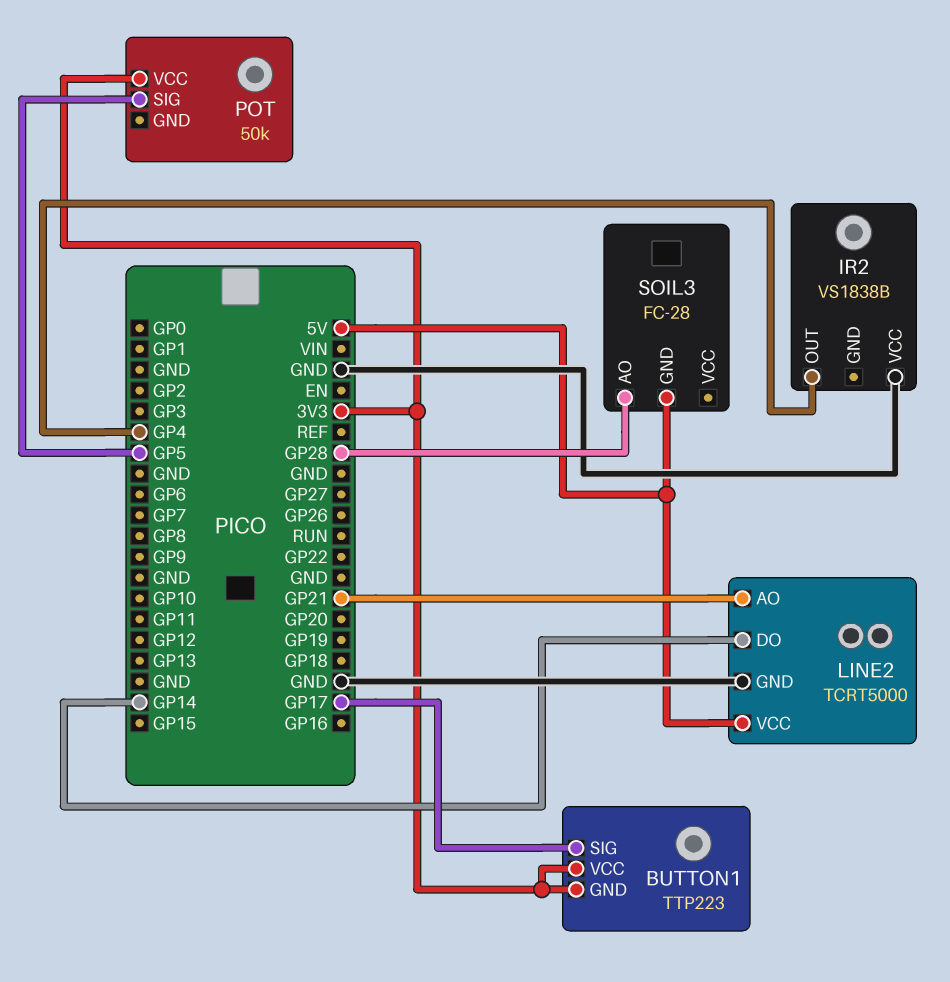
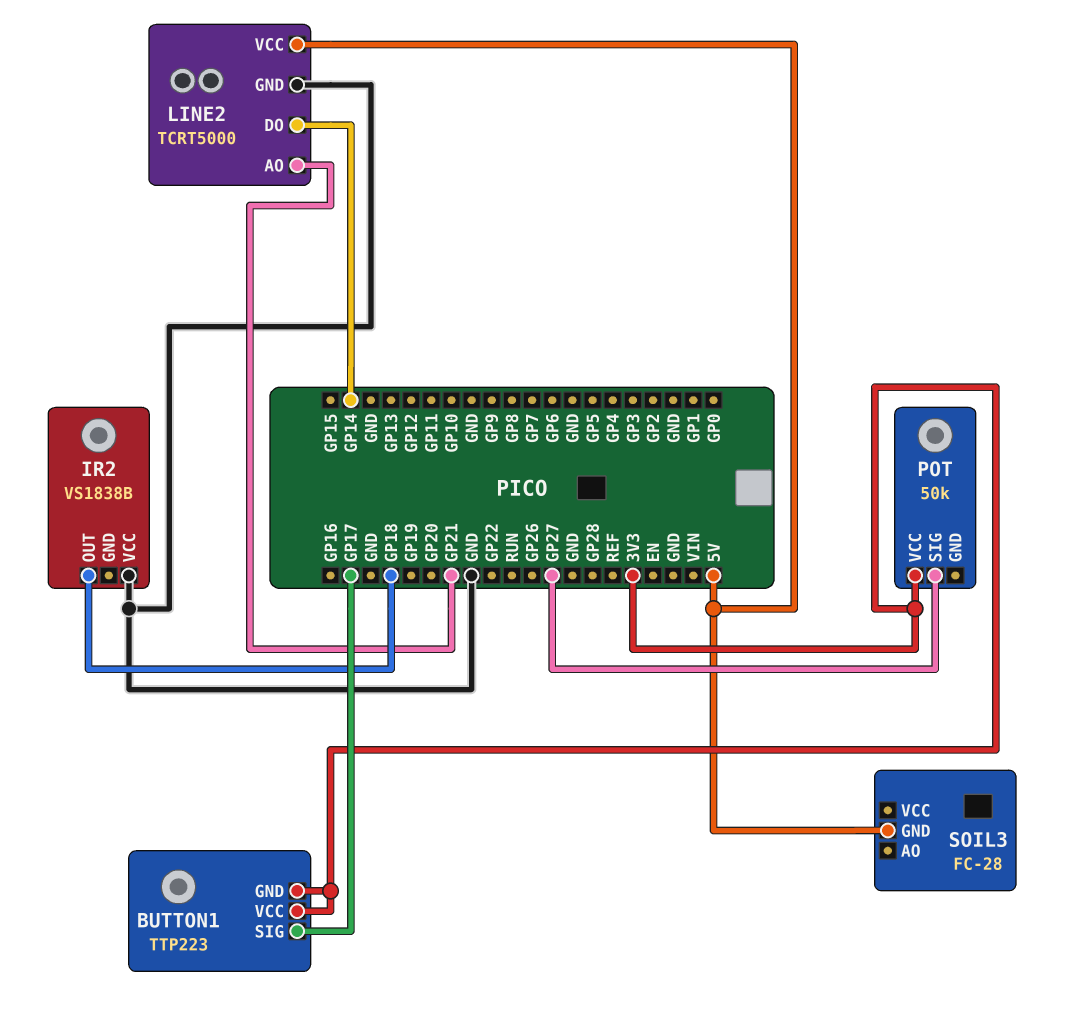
IR2 pin OUT: GP4 -> GP18
POT pin SIG: GP5 -> GP27
SOIL3 pin AO: GP28 -> none

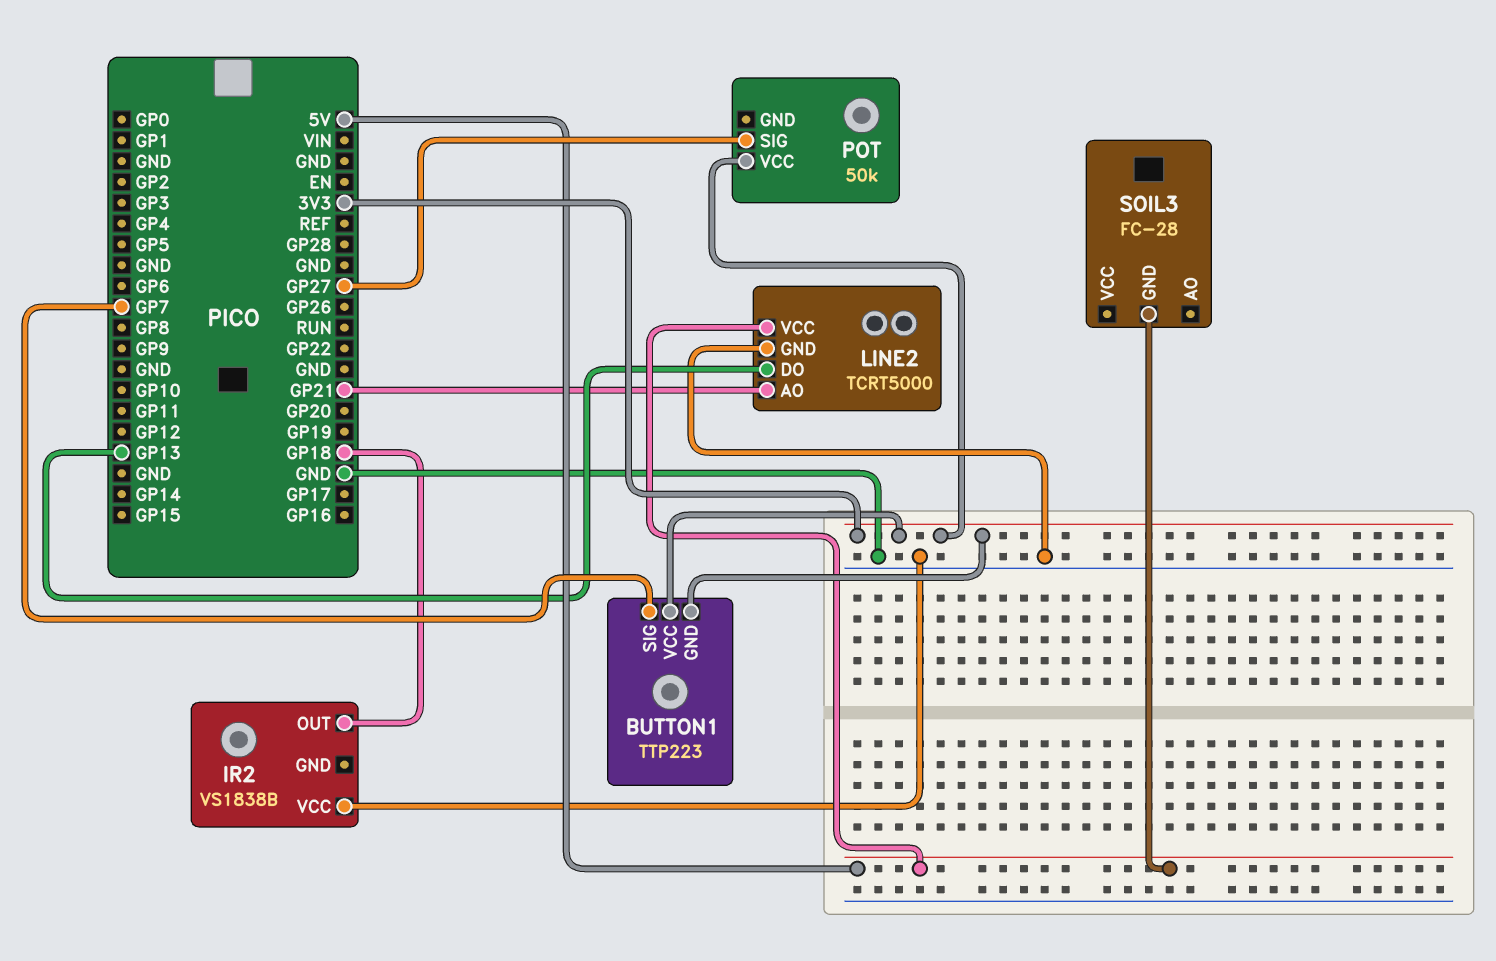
BUTTON1 pin SIG: GP17 -> GP7
LINE2 pin DO: GP14 -> GP13

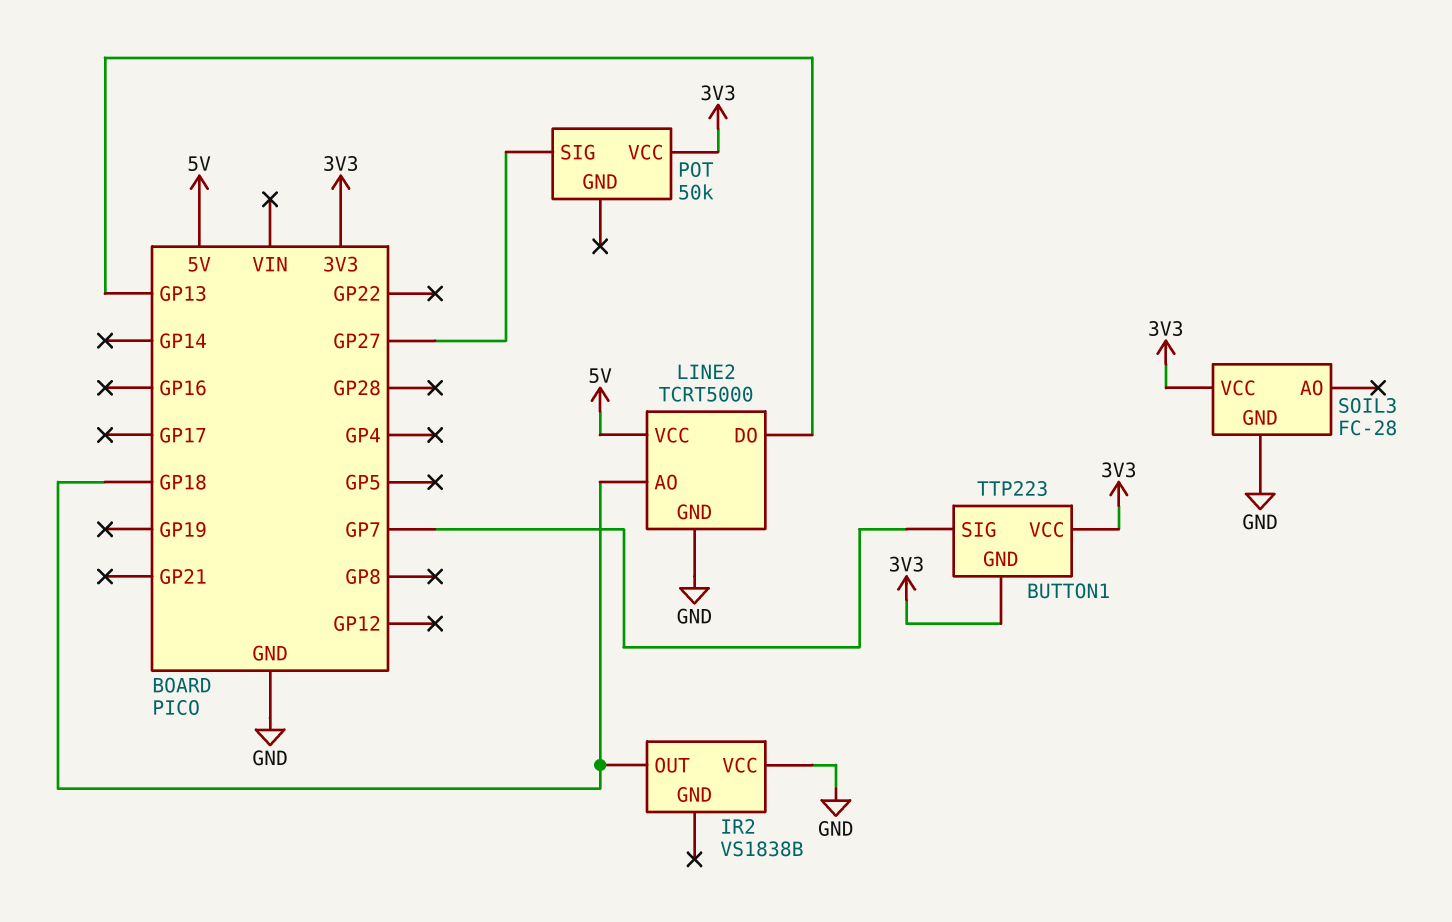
LINE2 pin AO: GP21 -> GP18
SOIL3 pin GND: 5V -> GND
SOIL3 pin VCC: none -> 3V3

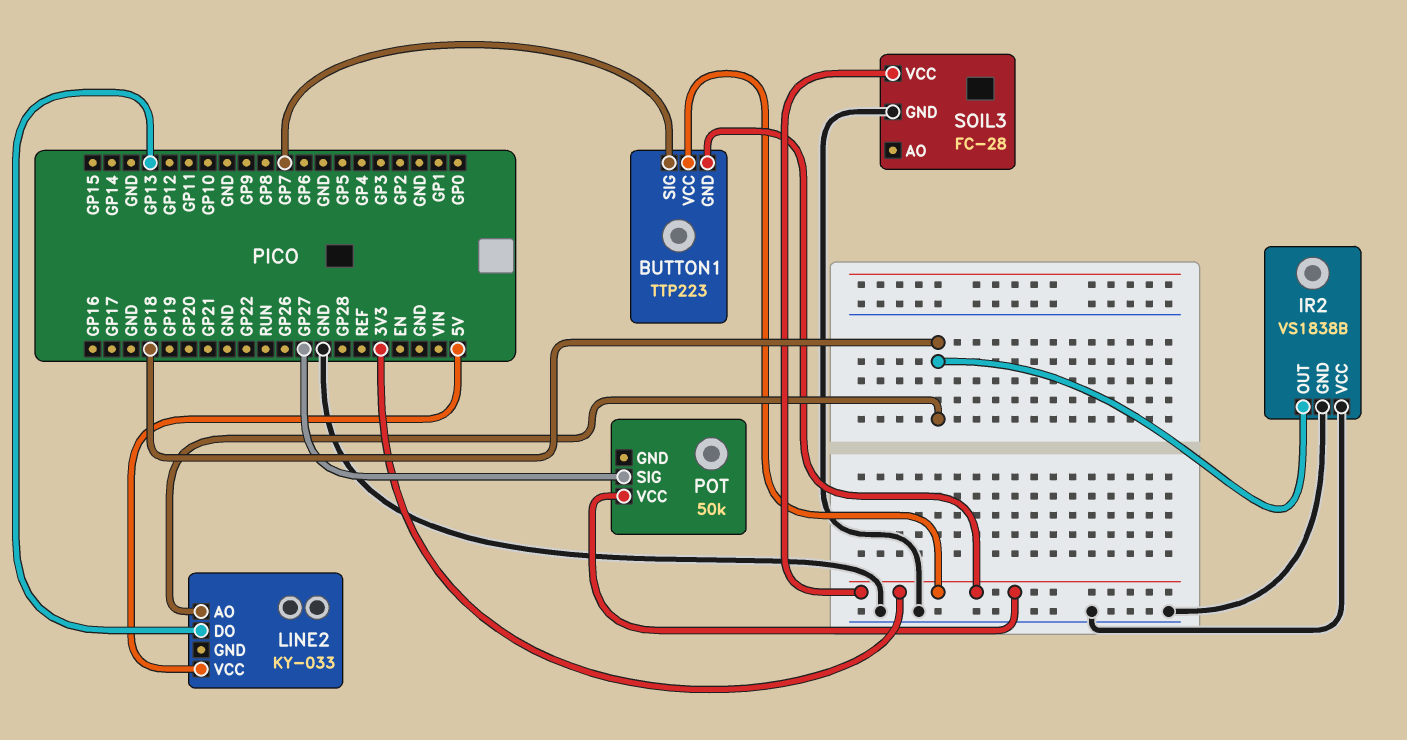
IR2 pin GND: none -> GND
LINE2: TCRT5000 -> KY-033
LINE2 pin GND: GND -> none

